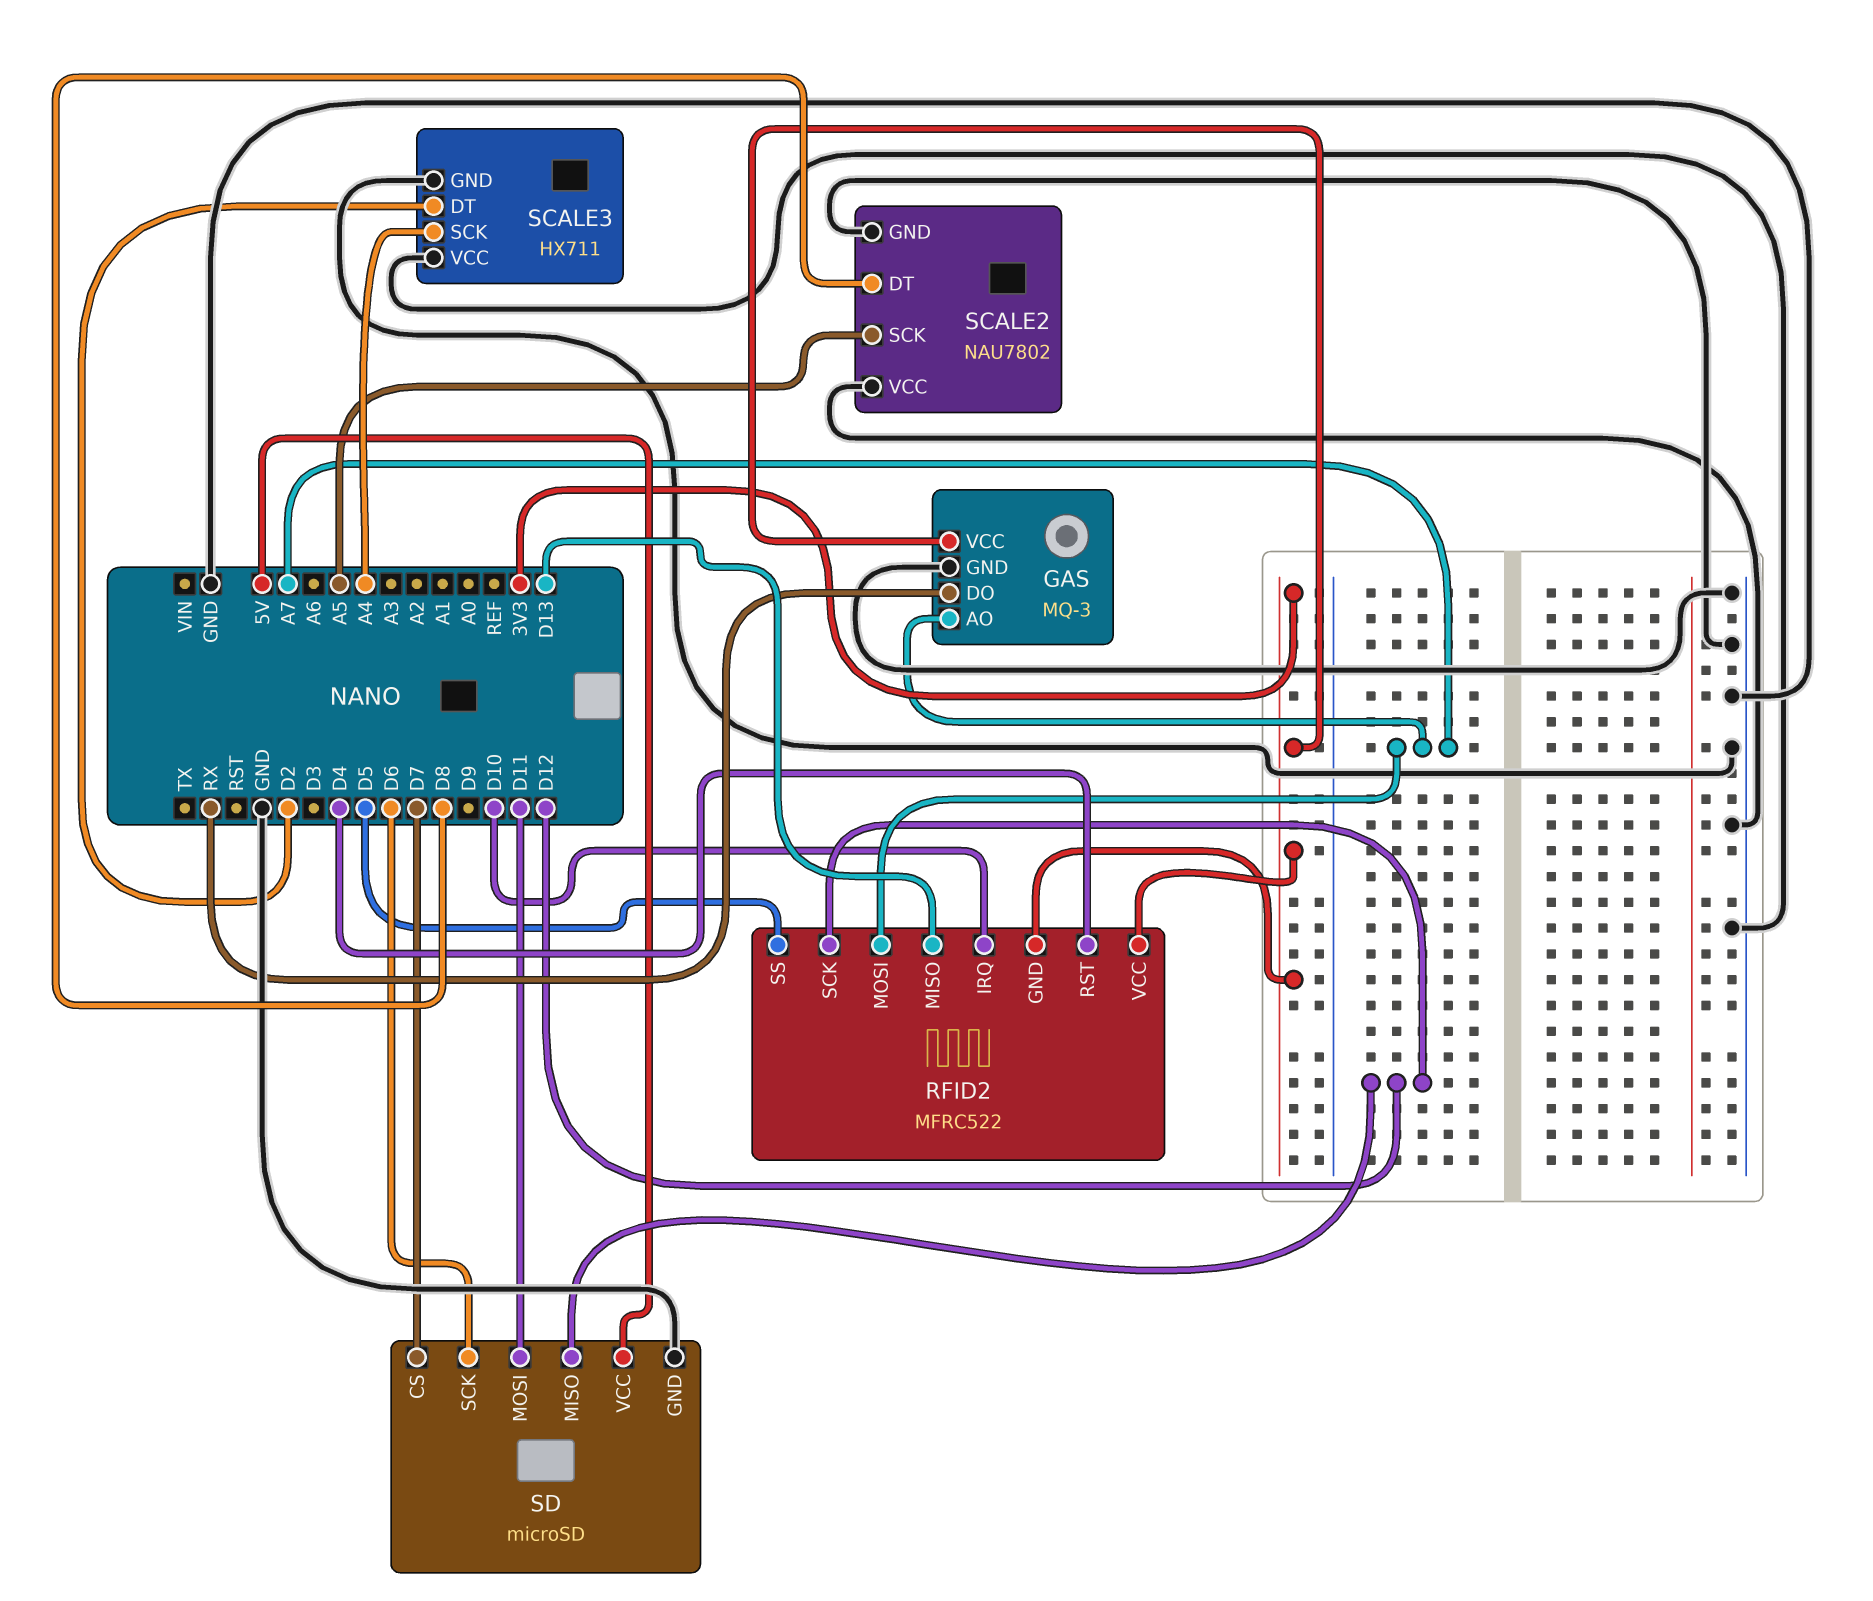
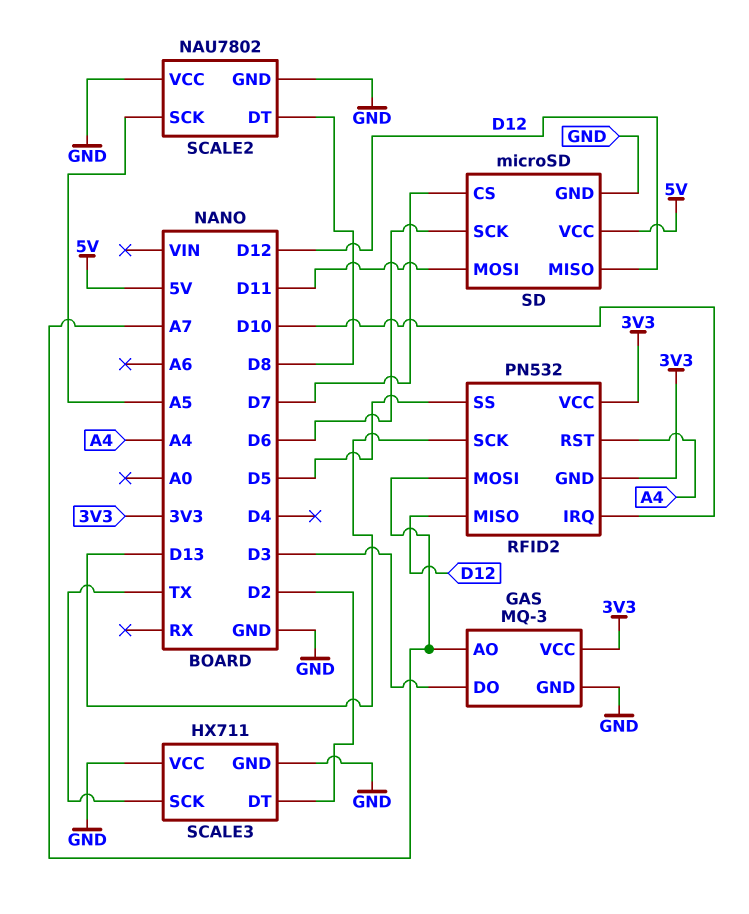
GAS pin DO: RX -> D3
RFID2: MFRC522 -> PN532
RFID2 pin MISO: D13 -> D12
RFID2 pin RST: D4 -> A4
RFID2 pin SCK: D12 -> D13
SCALE3 pin SCK: A4 -> TX

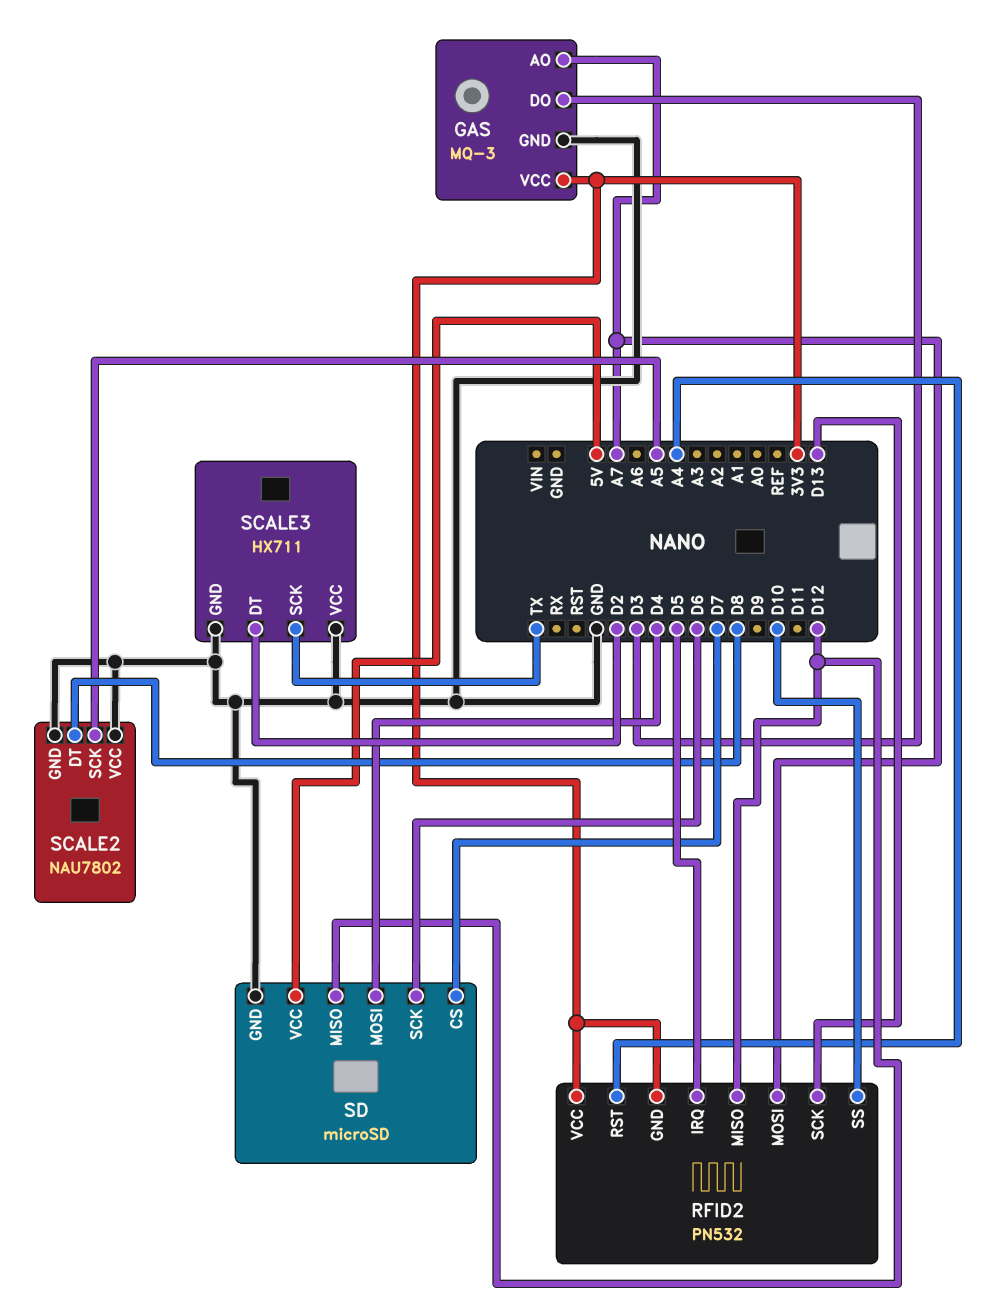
RFID2 pin IRQ: D10 -> D5
RFID2 pin SS: D5 -> D10
SD pin MOSI: D11 -> D4

